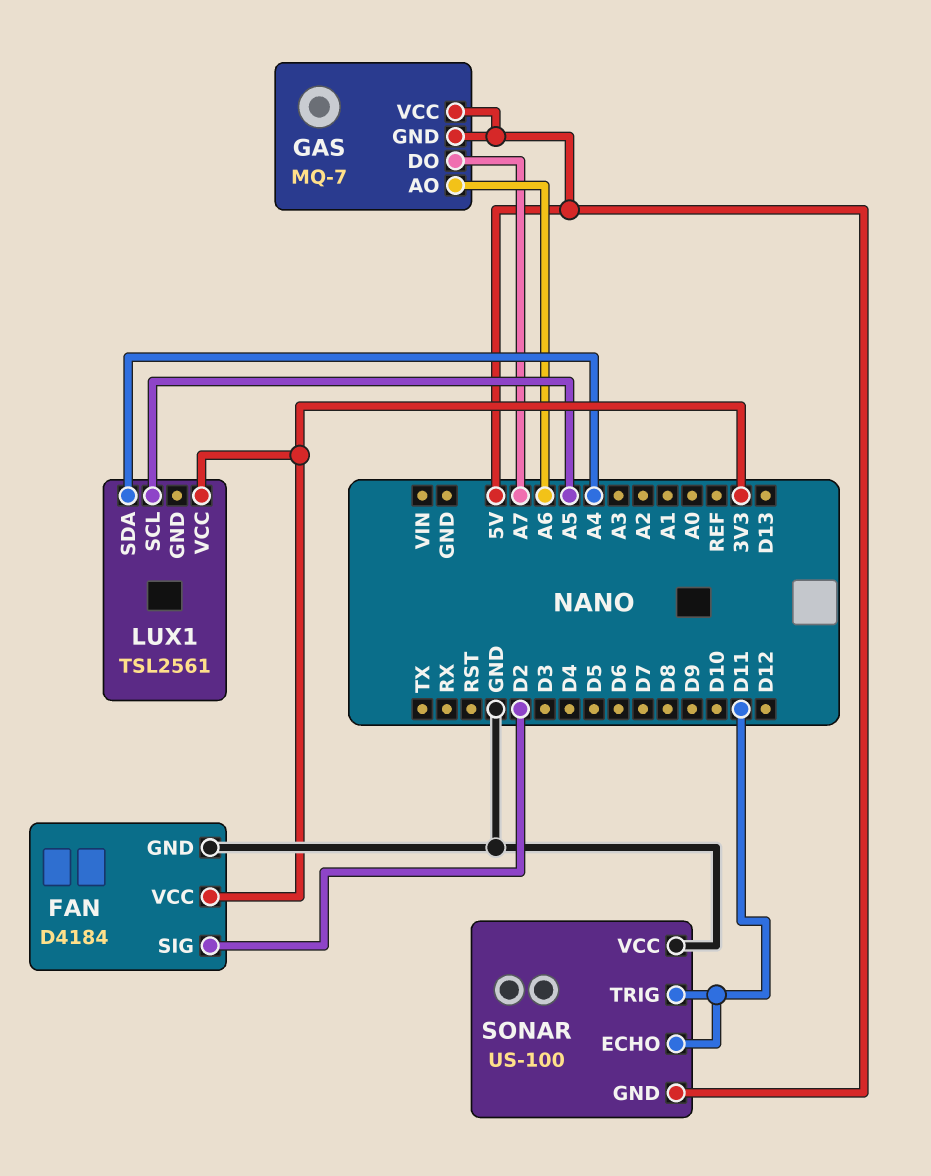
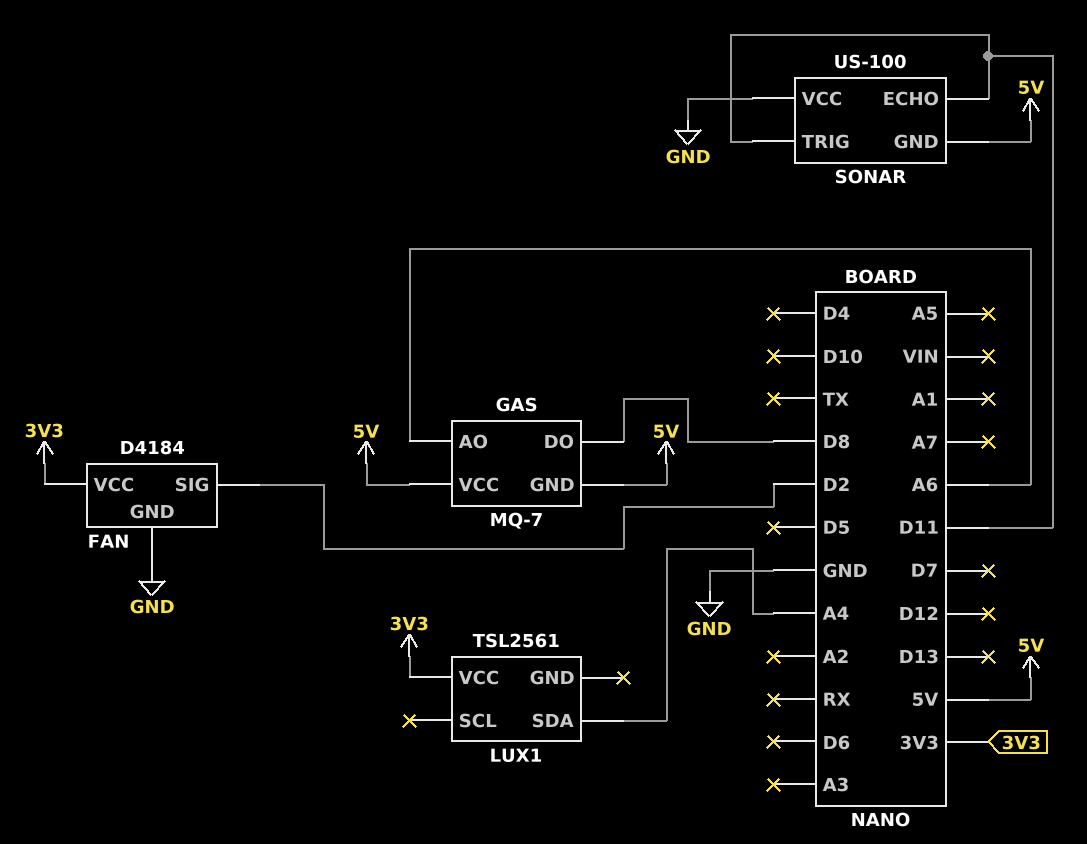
GAS pin DO: A7 -> D8
LUX1 pin SCL: A5 -> none

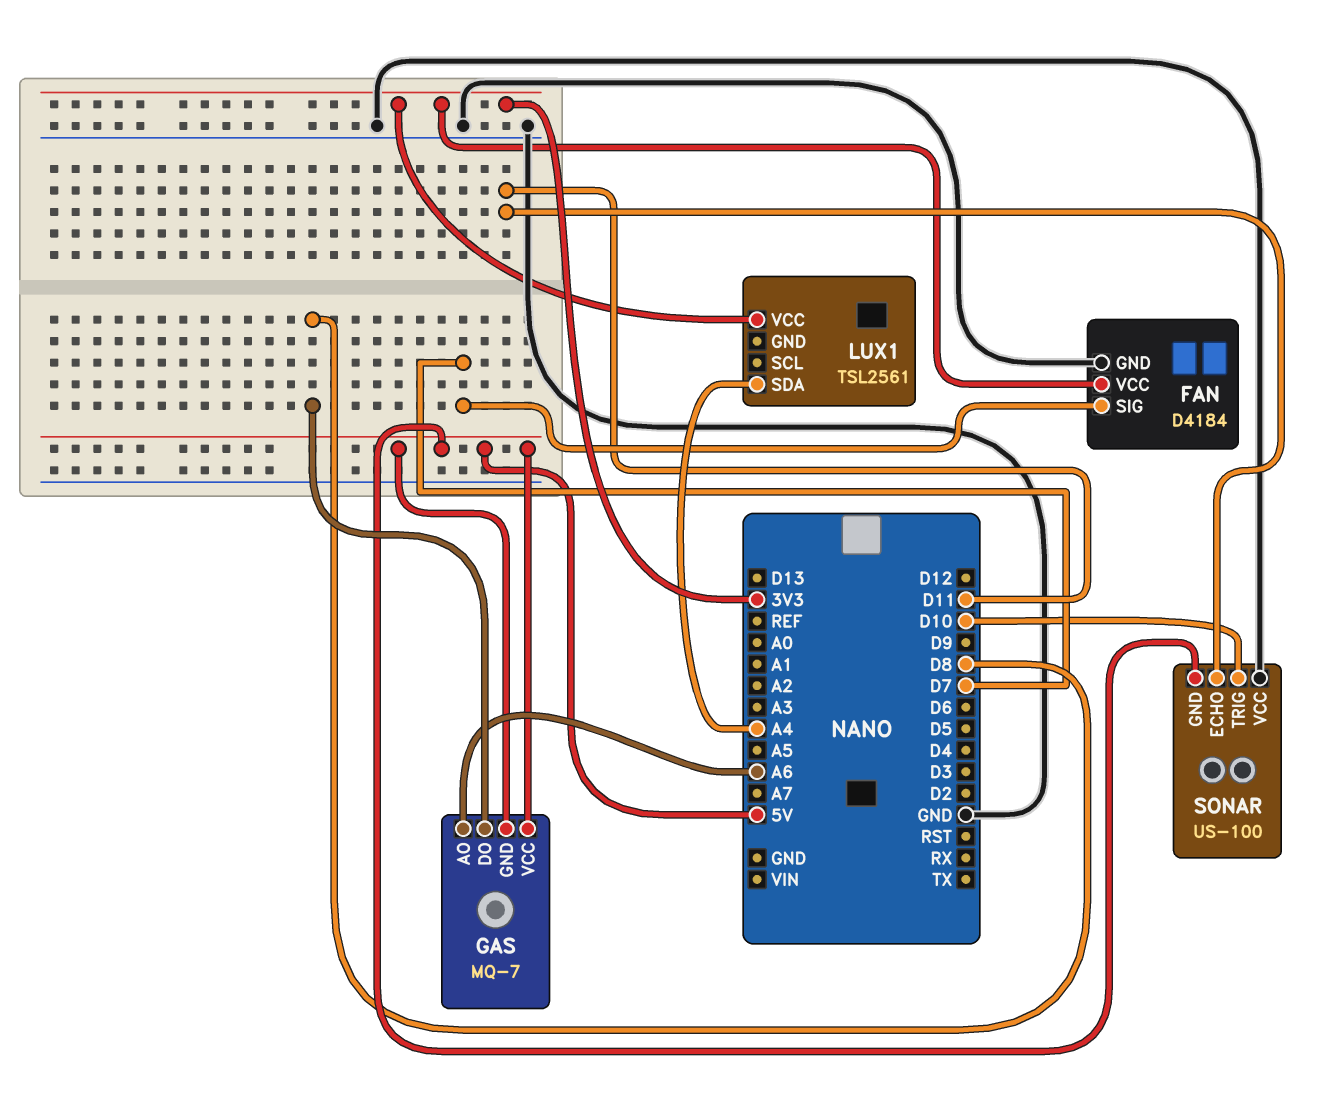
FAN pin SIG: D2 -> D7
SONAR pin TRIG: D11 -> D10

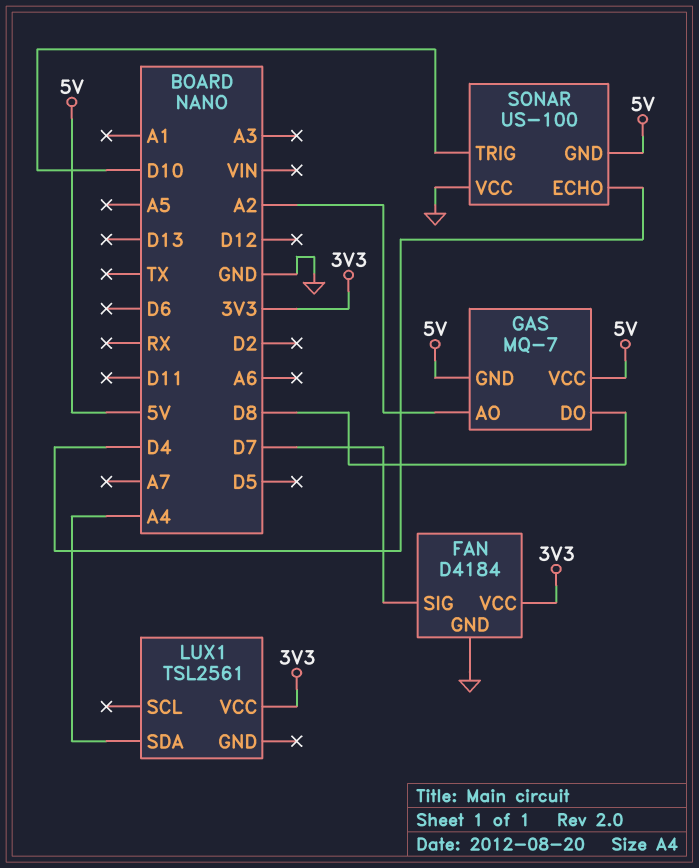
GAS pin AO: A6 -> A2
SONAR pin ECHO: D11 -> D4

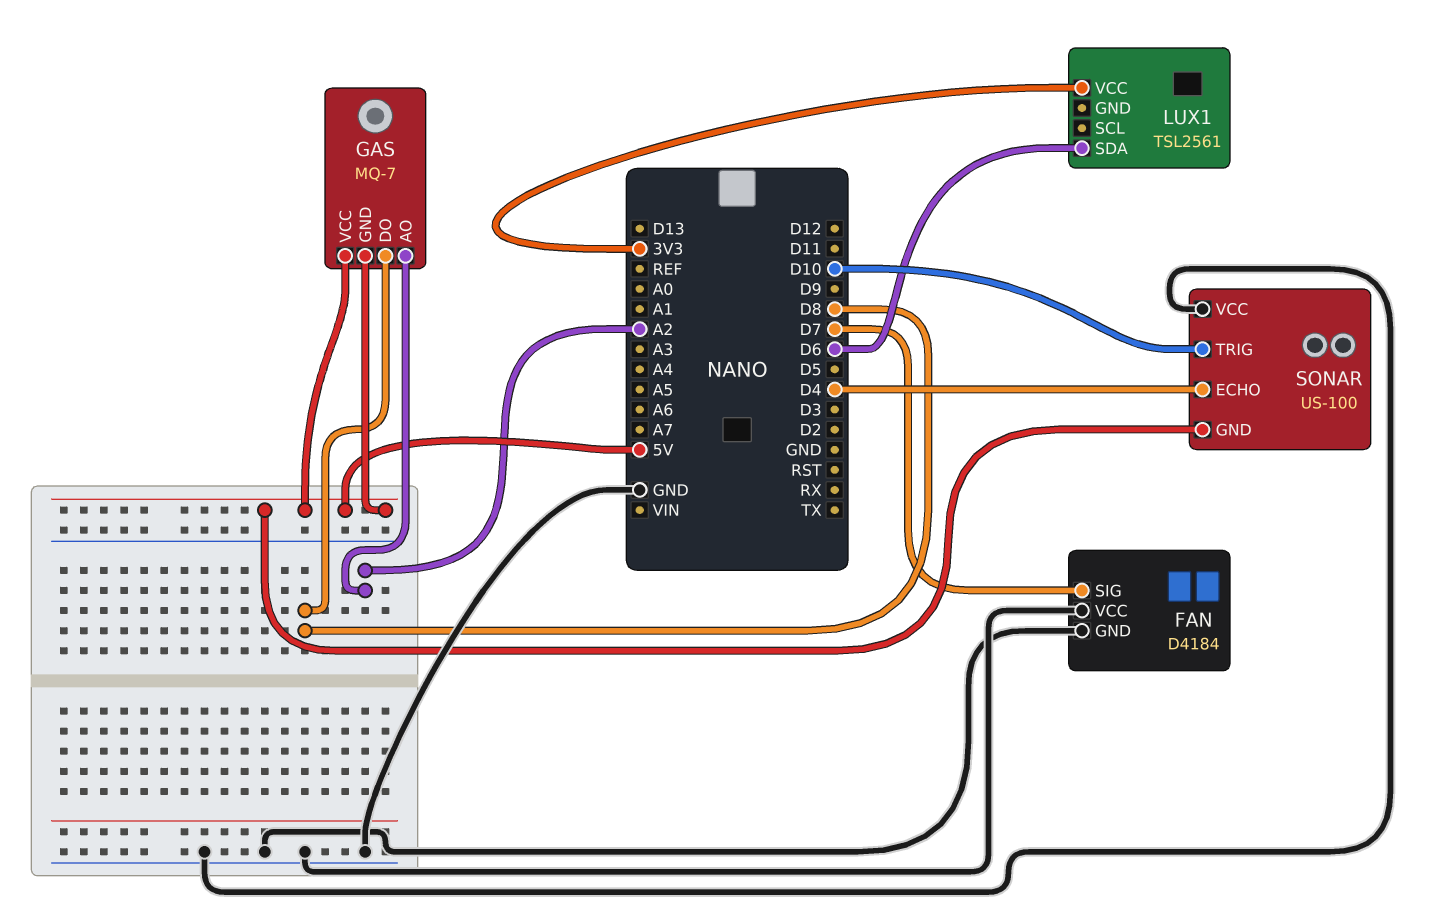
FAN pin VCC: 3V3 -> GND
LUX1 pin SDA: A4 -> D6

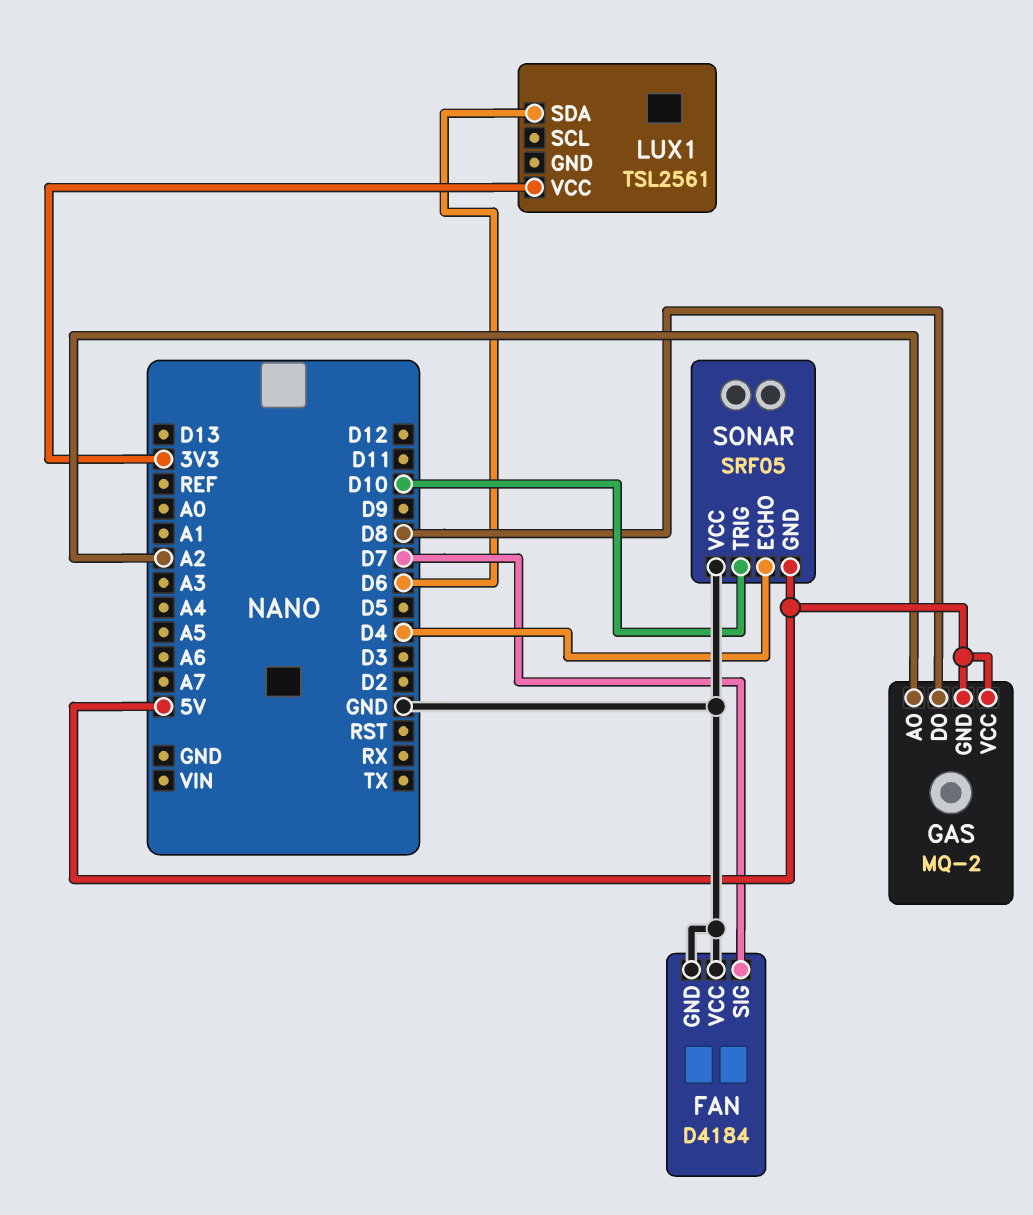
GAS: MQ-7 -> MQ-2
SONAR: US-100 -> SRF05

